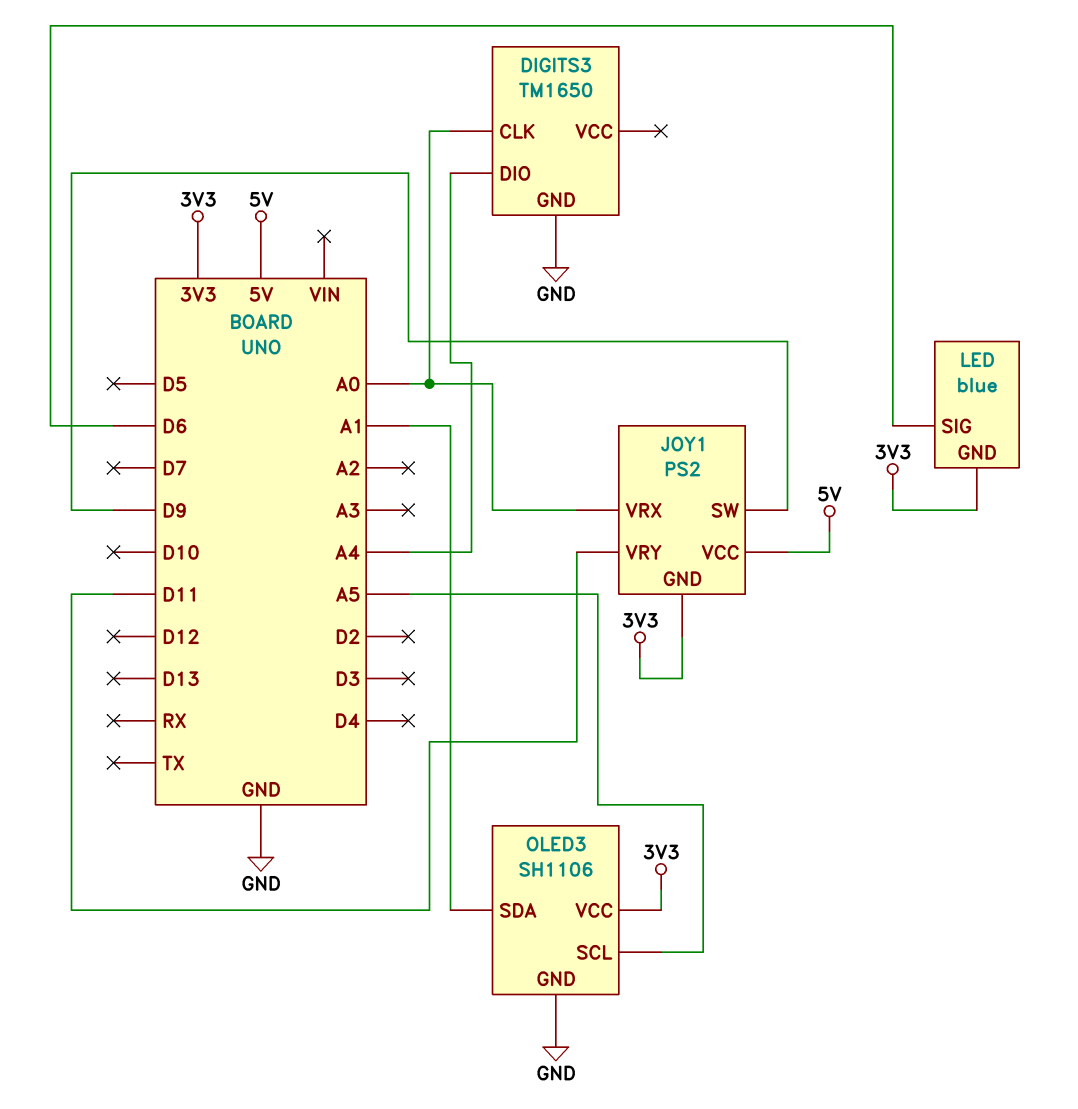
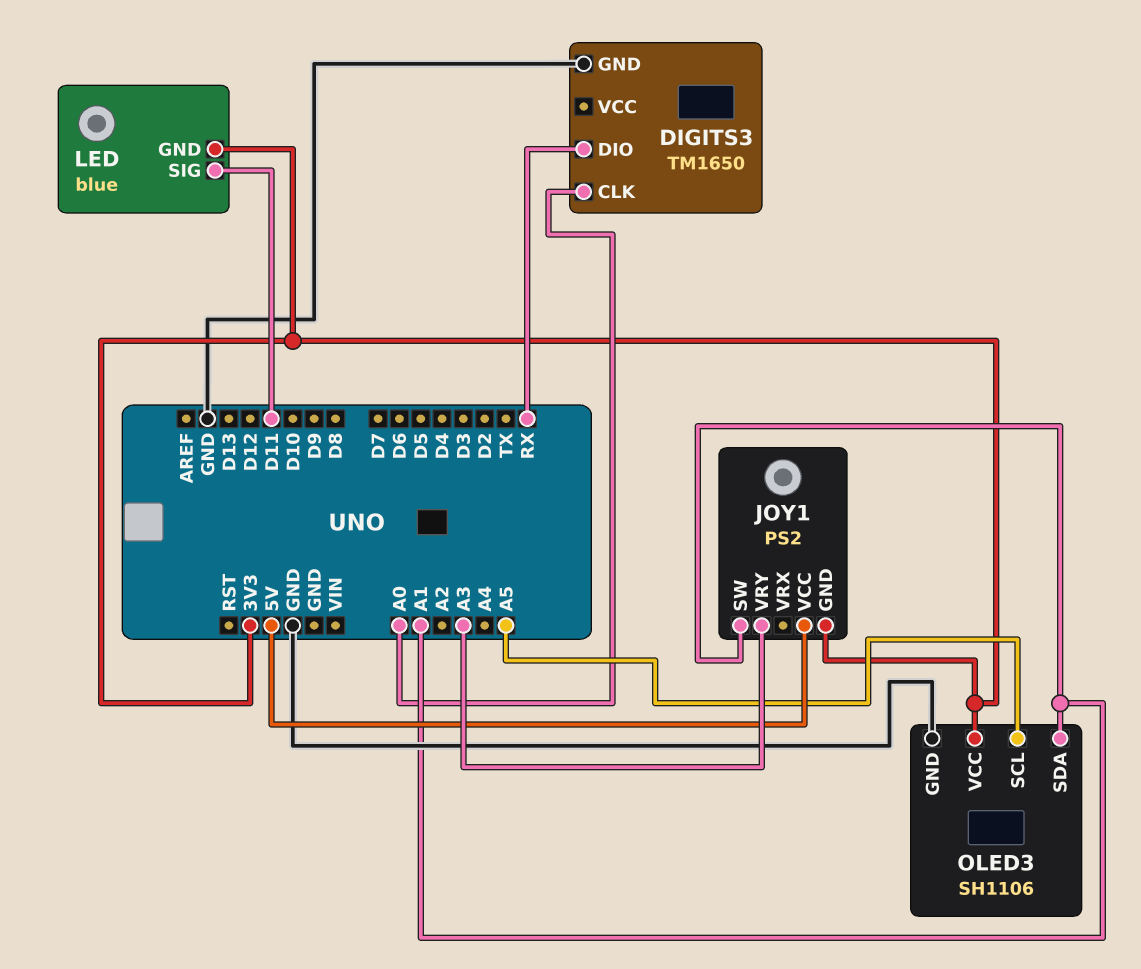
DIGITS3 pin DIO: A4 -> RX
JOY1 pin SW: D9 -> A1
JOY1 pin VRX: A0 -> none
JOY1 pin VRY: D11 -> A3
LED pin SIG: D6 -> D11

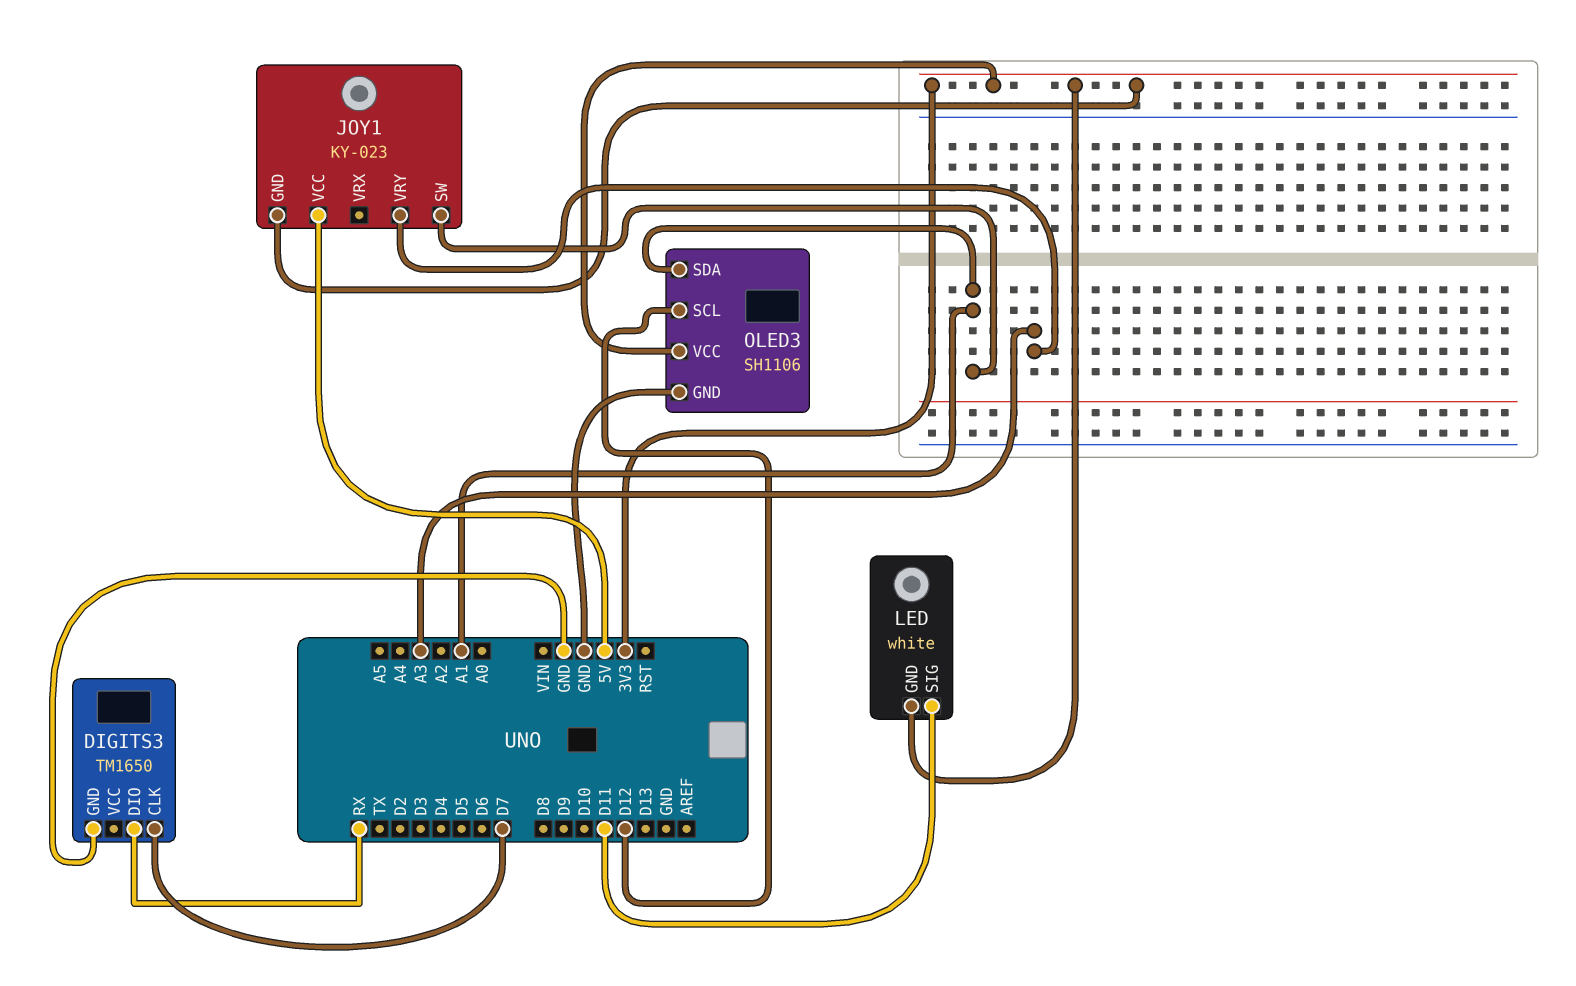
DIGITS3 pin CLK: A0 -> D7
JOY1: PS2 -> KY-023
LED: blue -> white
OLED3 pin SCL: A5 -> D12

